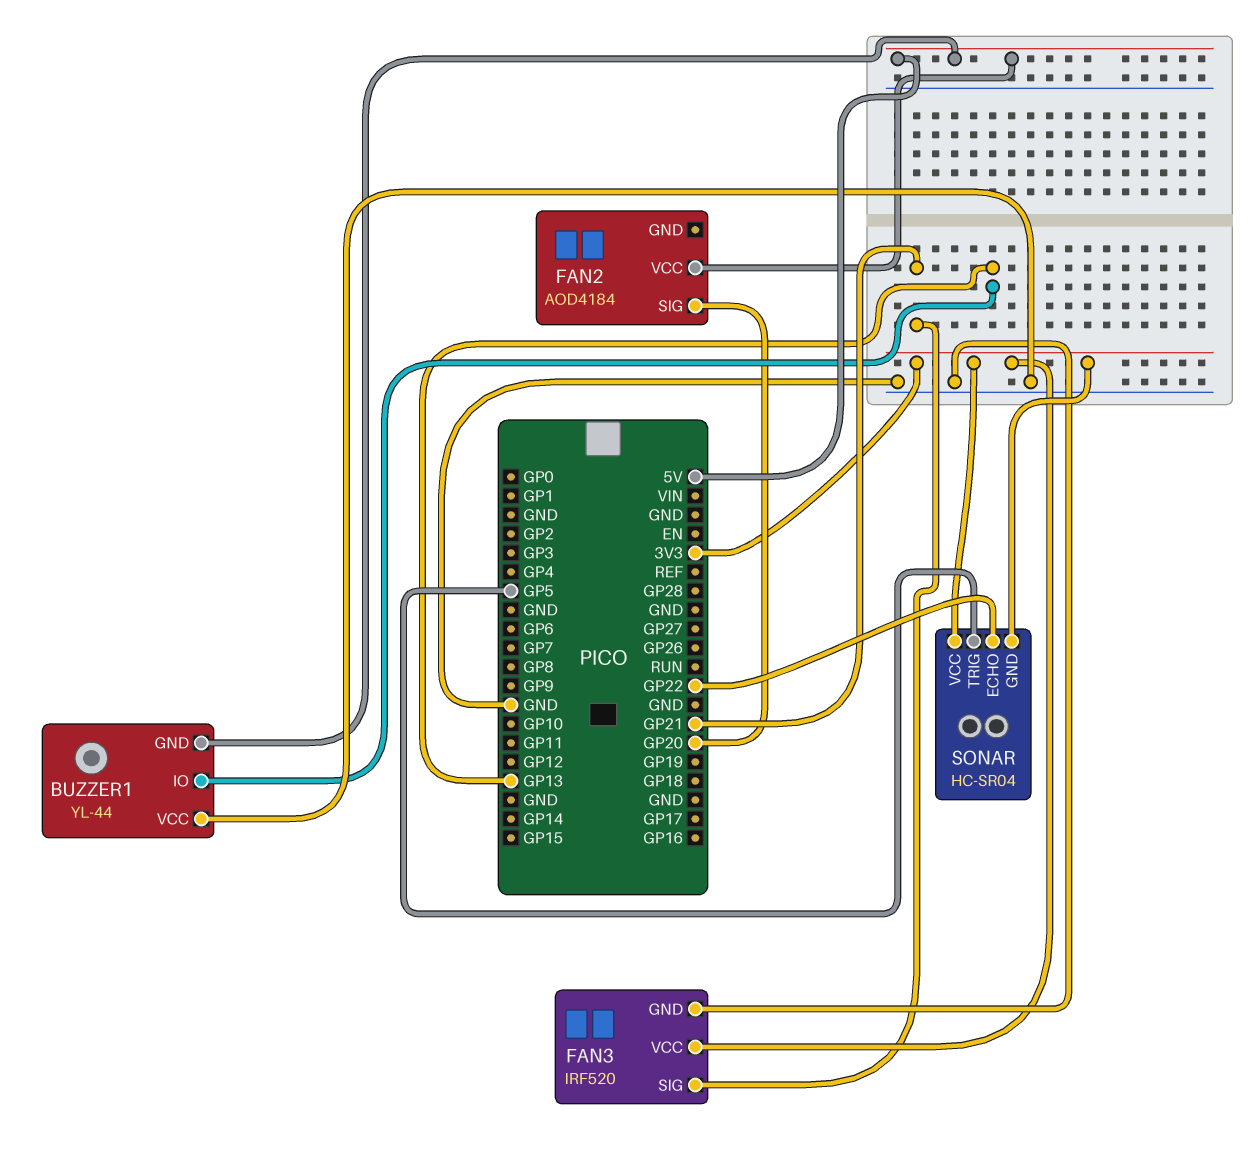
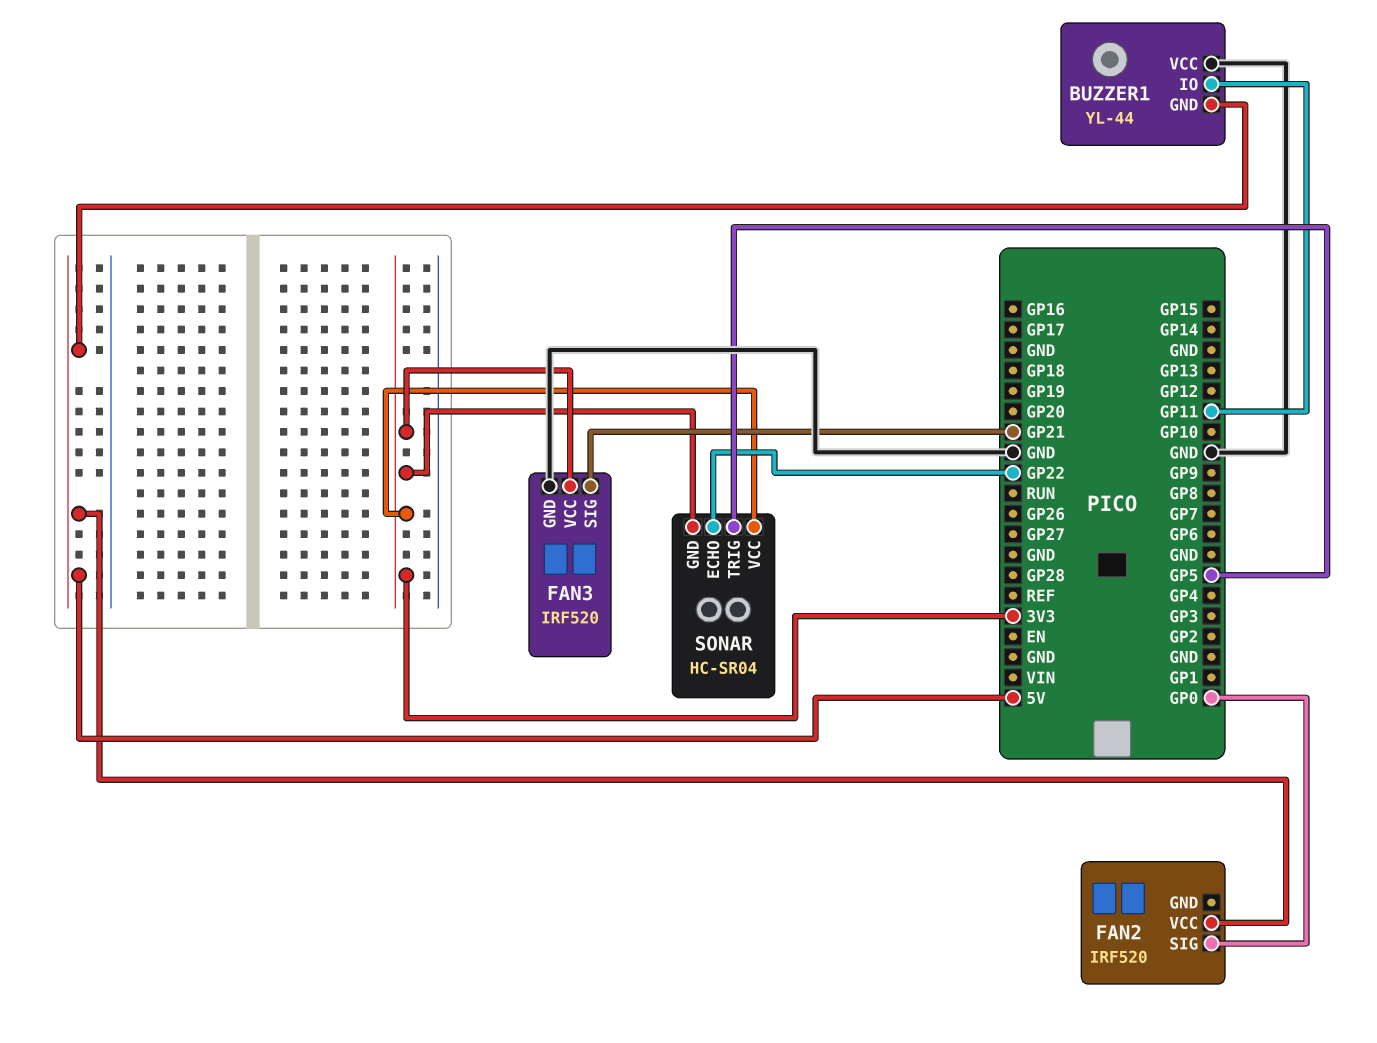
BUZZER1 pin IO: GP13 -> GP11
FAN2: AOD4184 -> IRF520
FAN2 pin SIG: GP20 -> GP0

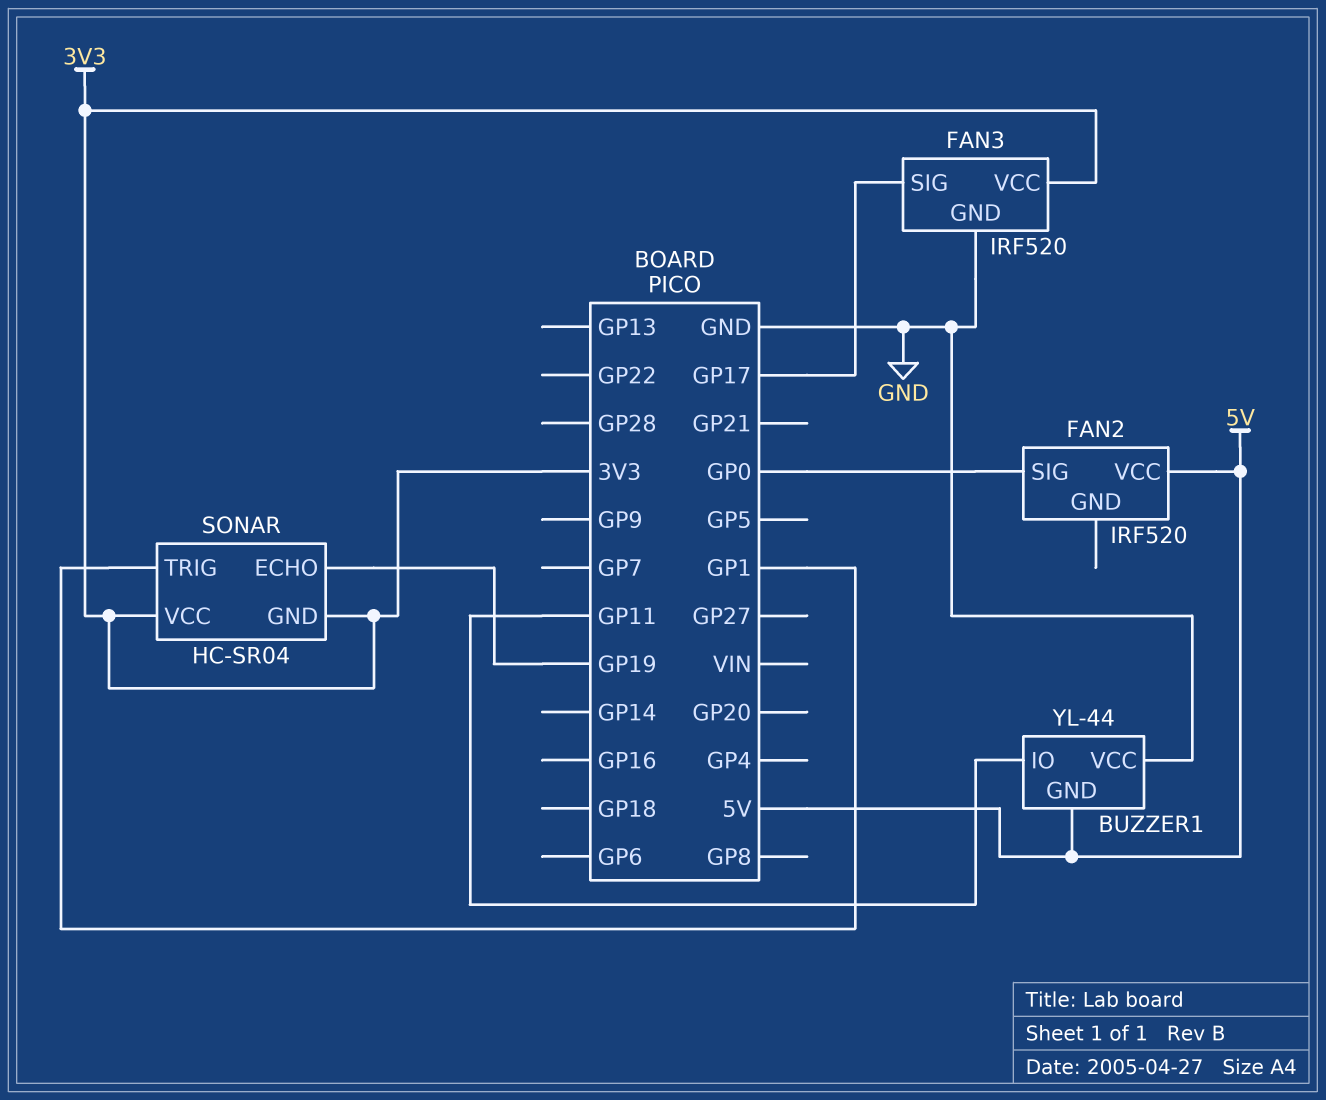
FAN3 pin SIG: GP21 -> GP17
SONAR pin ECHO: GP22 -> GP19
SONAR pin TRIG: GP5 -> GP1

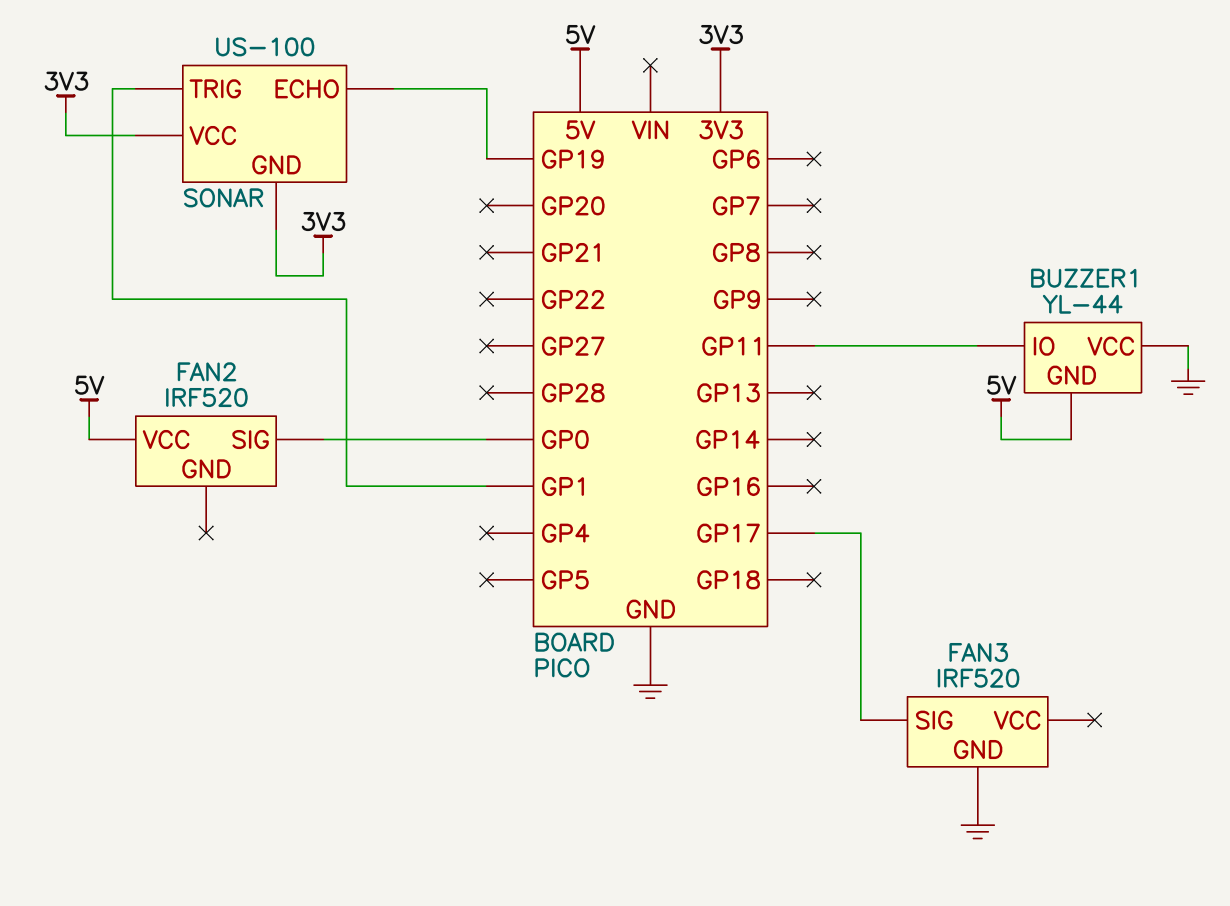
FAN3 pin VCC: 3V3 -> none
SONAR: HC-SR04 -> US-100

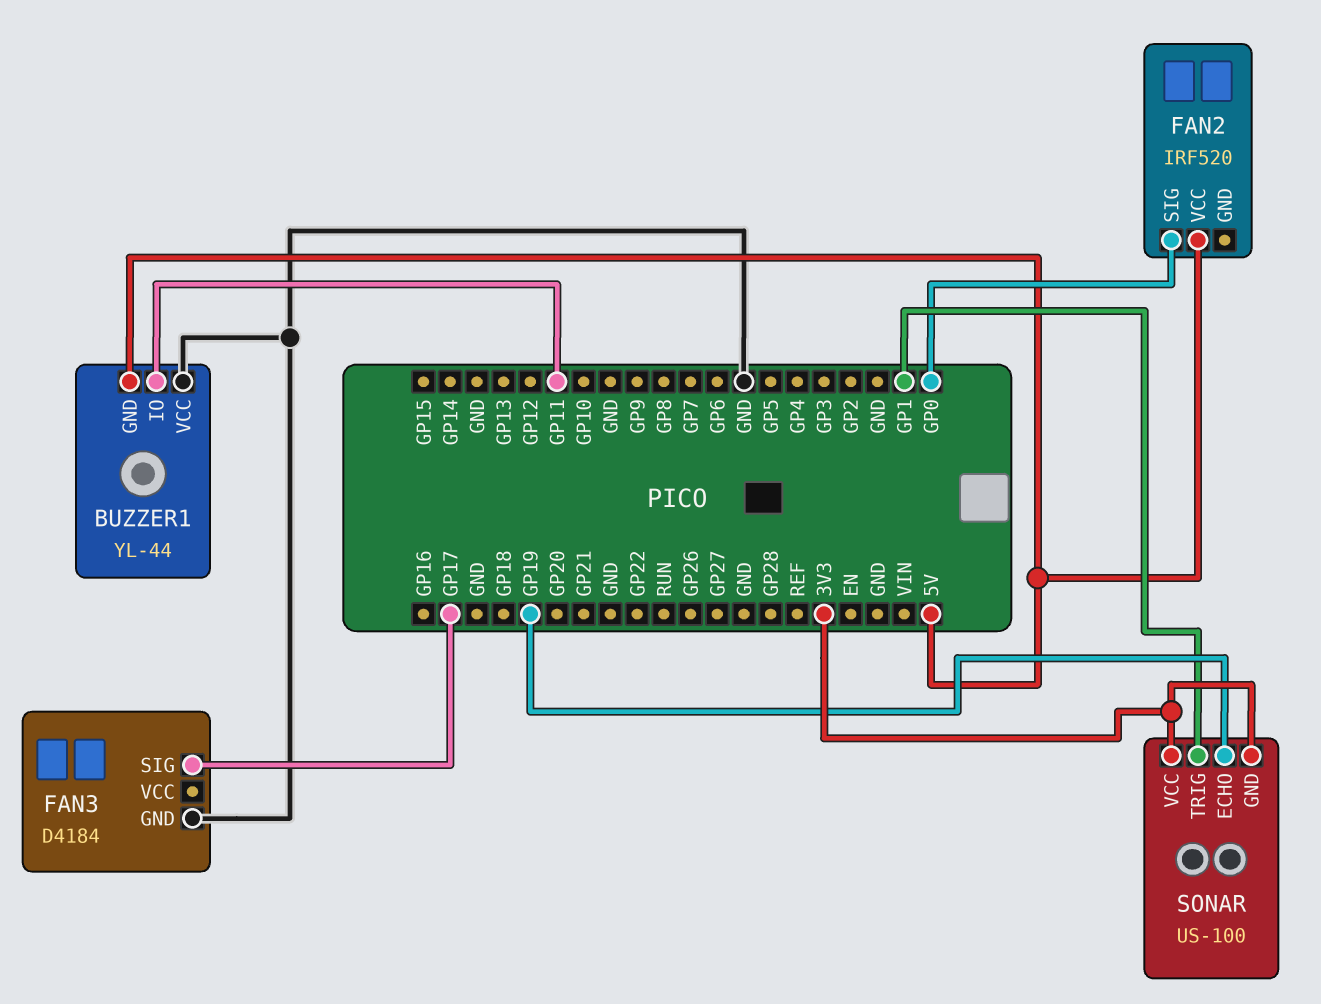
FAN3: IRF520 -> D4184

